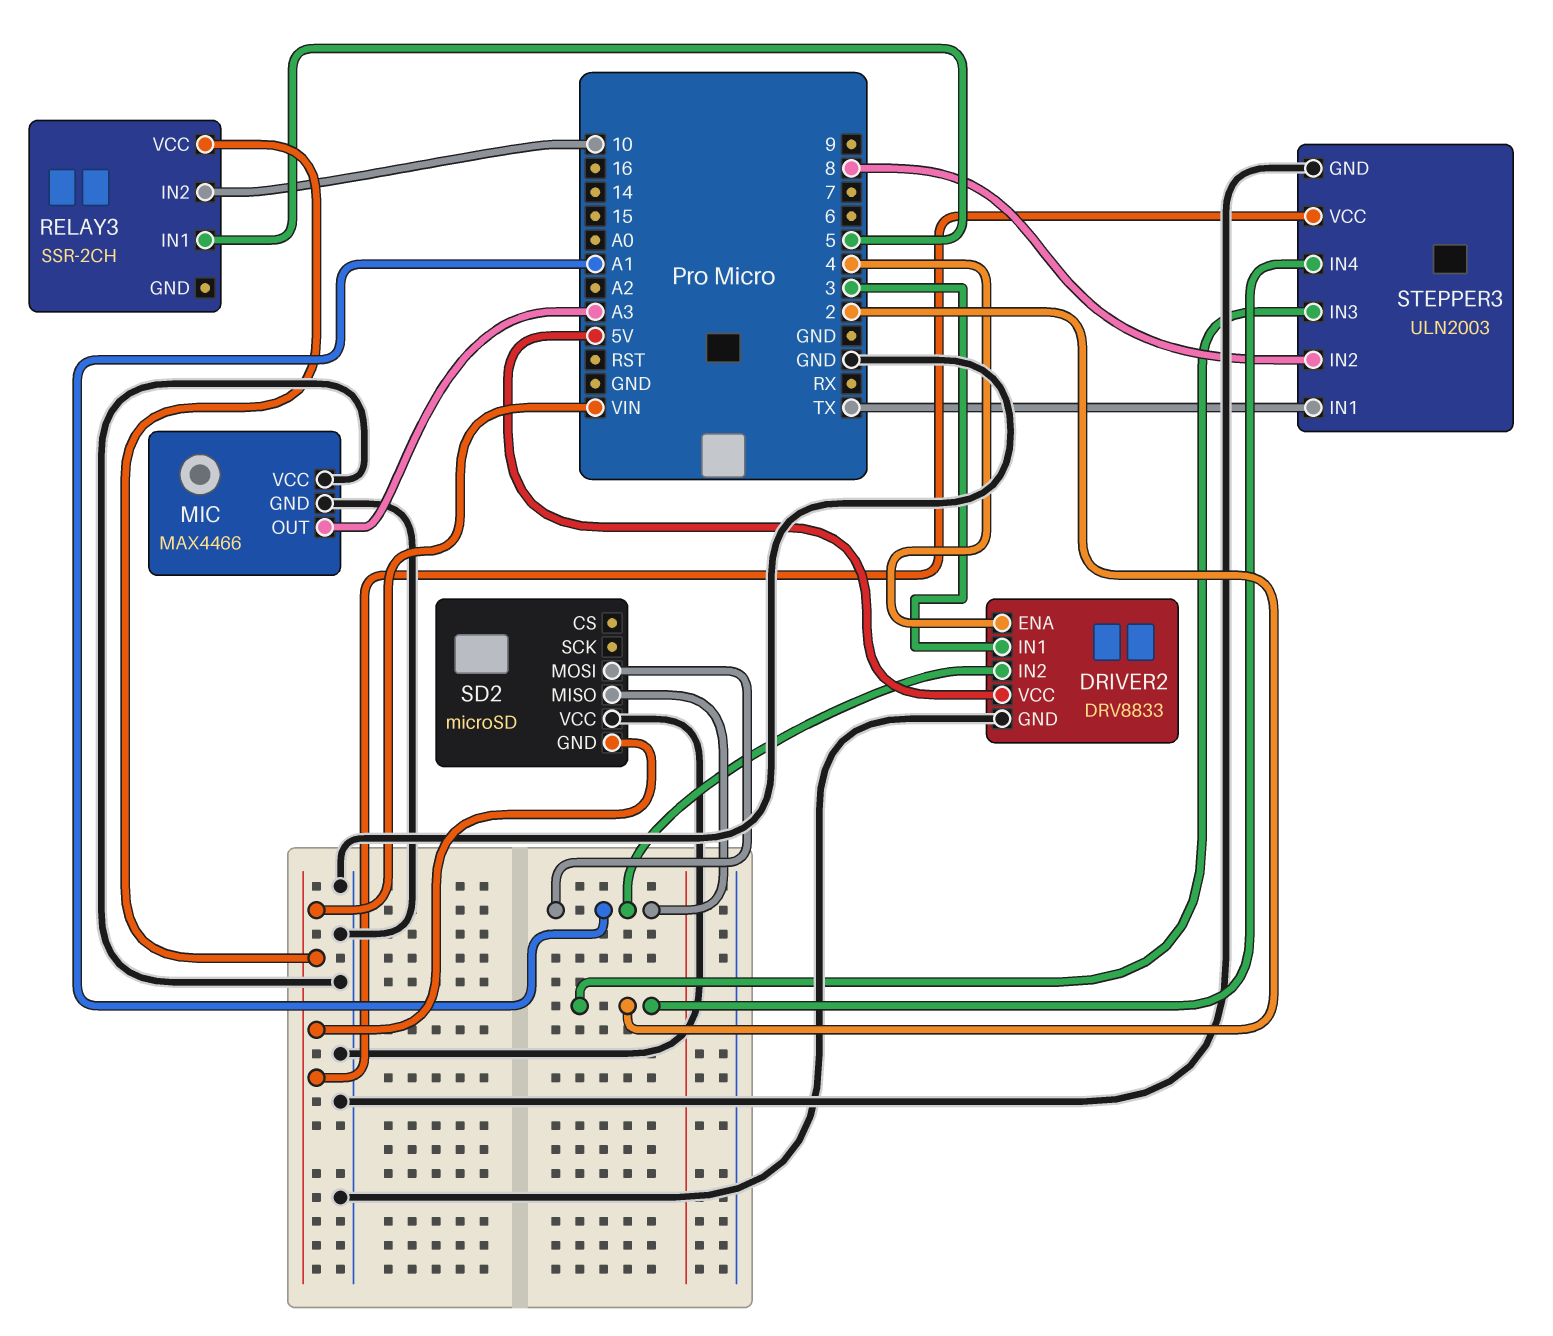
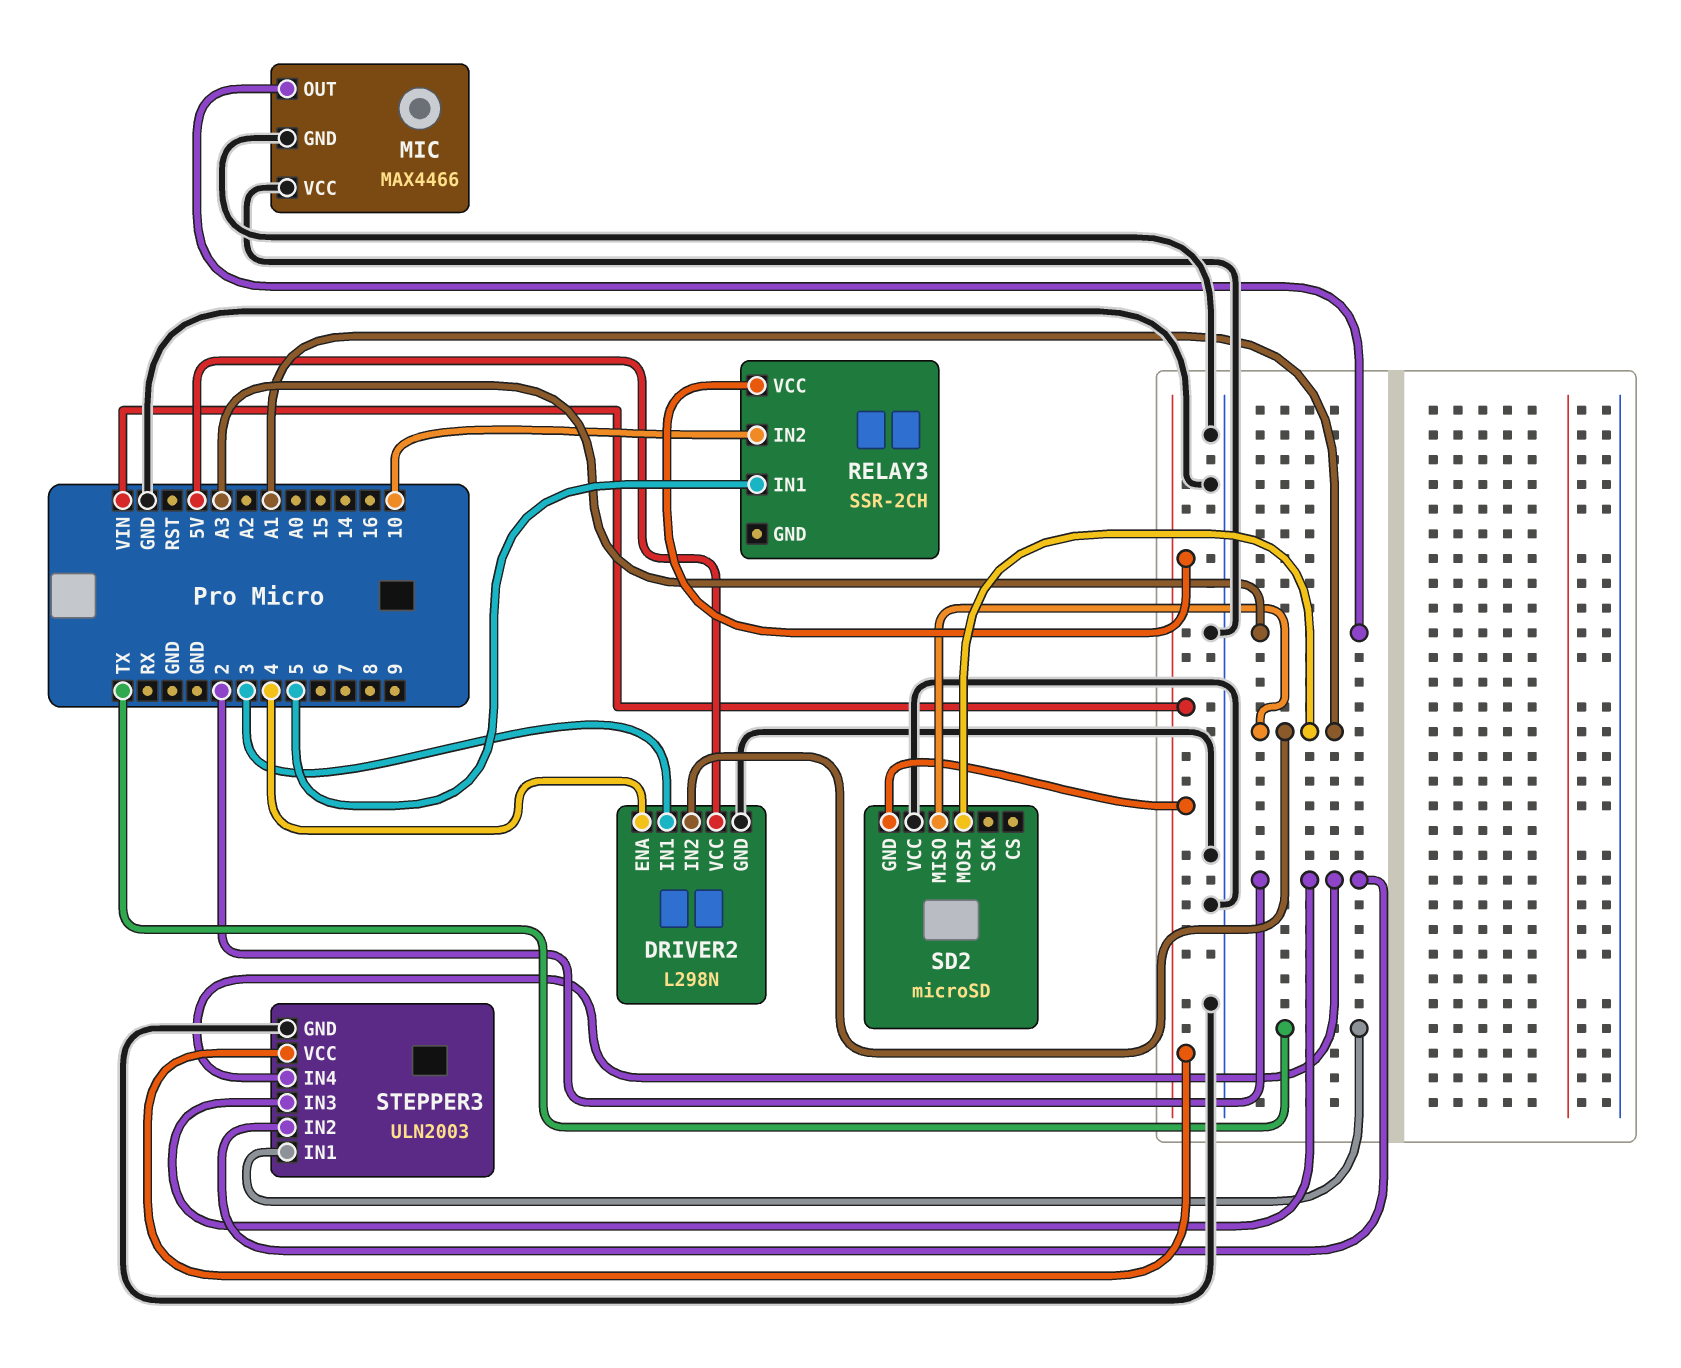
DRIVER2: DRV8833 -> L298N
STEPPER3 pin IN2: 8 -> 2

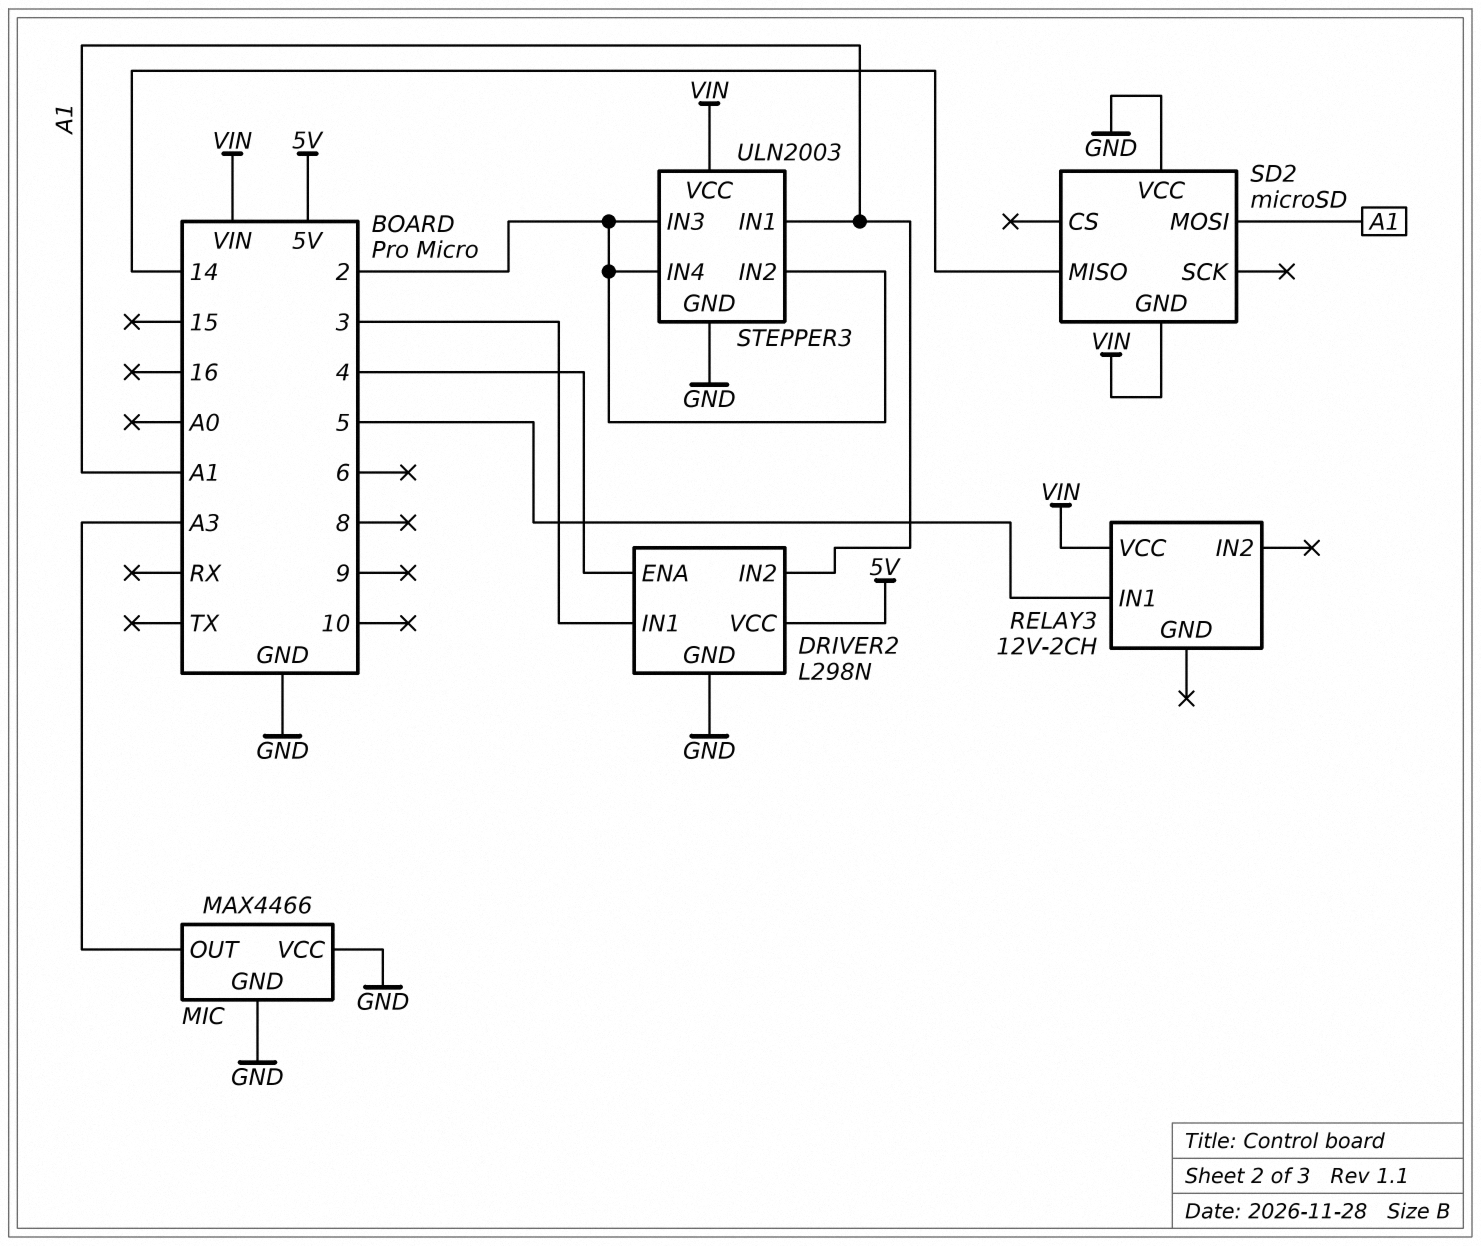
RELAY3: SSR-2CH -> 12V-2CH
RELAY3 pin IN2: 10 -> none
SD2 pin MISO: A1 -> 14
STEPPER3 pin IN1: TX -> A1

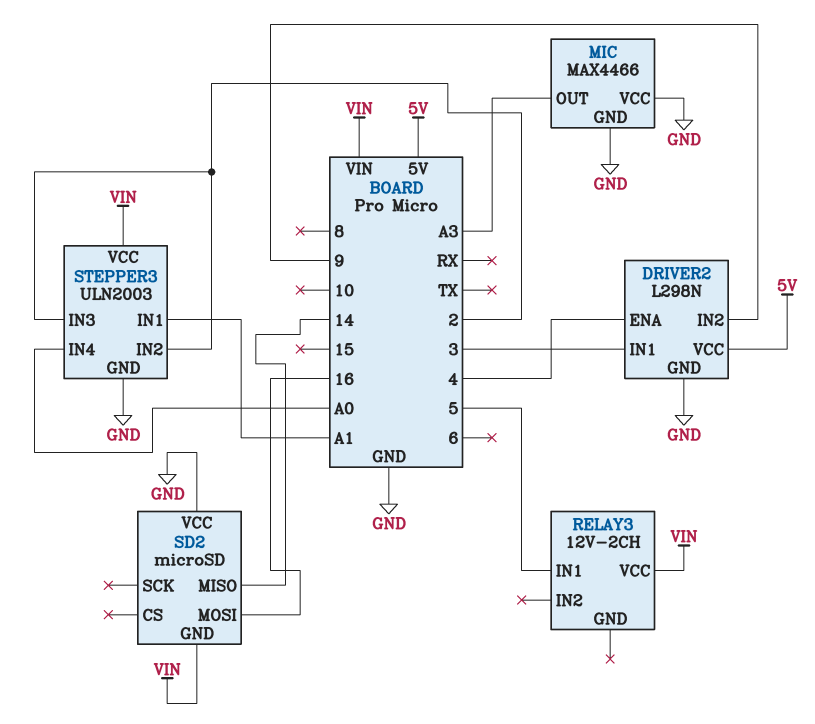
DRIVER2 pin IN2: A1 -> 9
SD2 pin MOSI: A1 -> 16
STEPPER3 pin IN4: 2 -> A0

